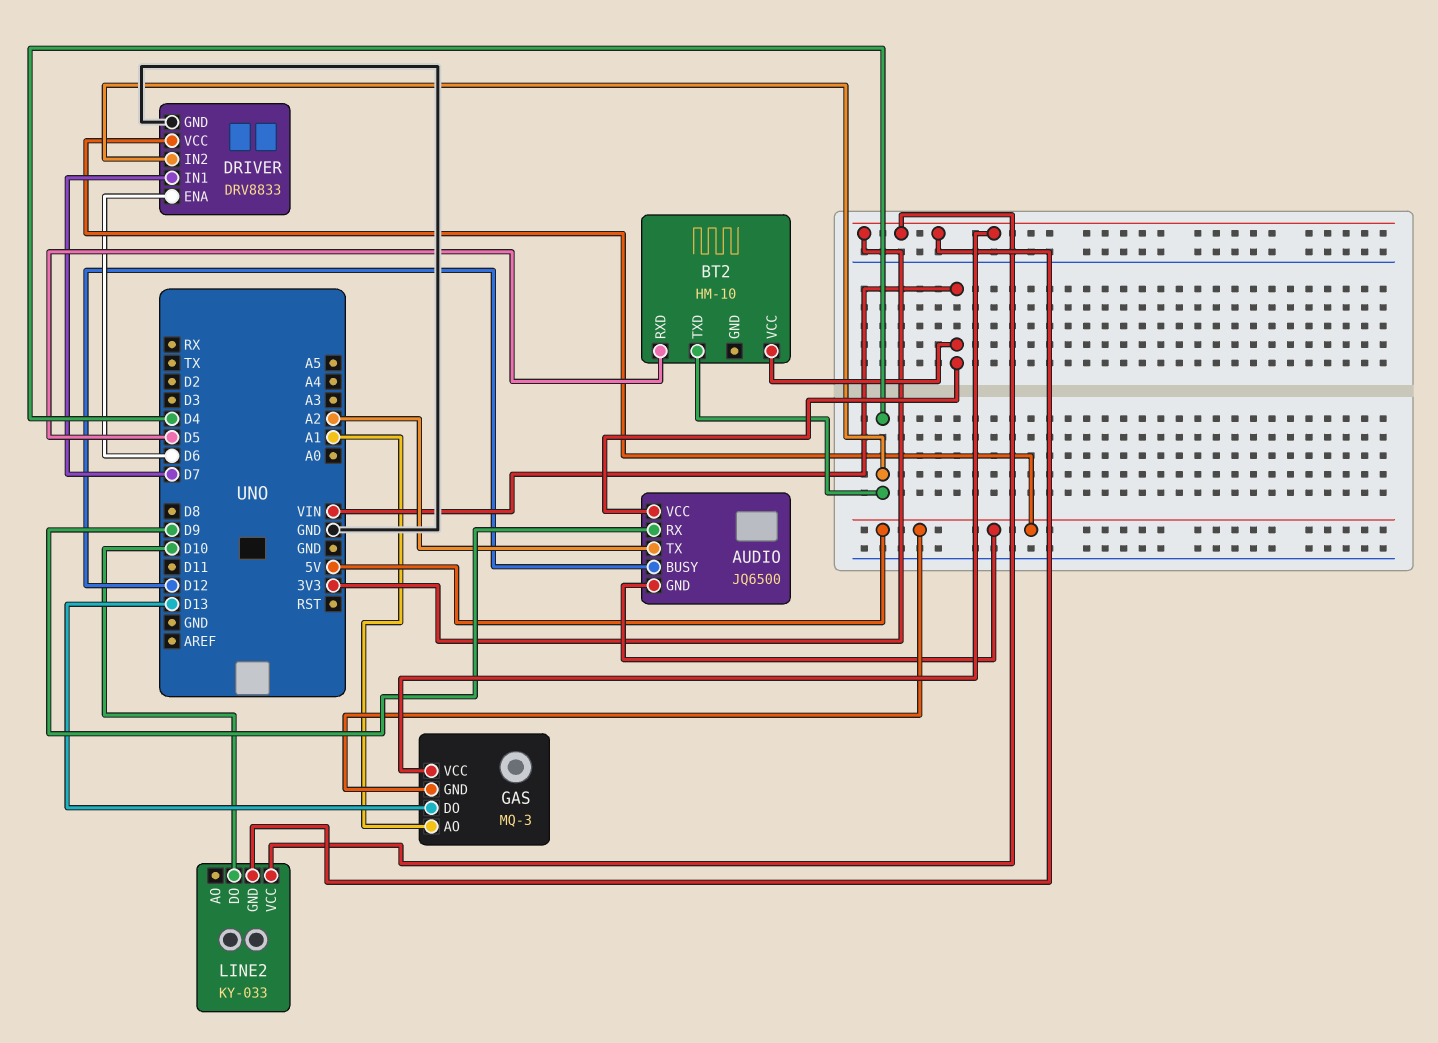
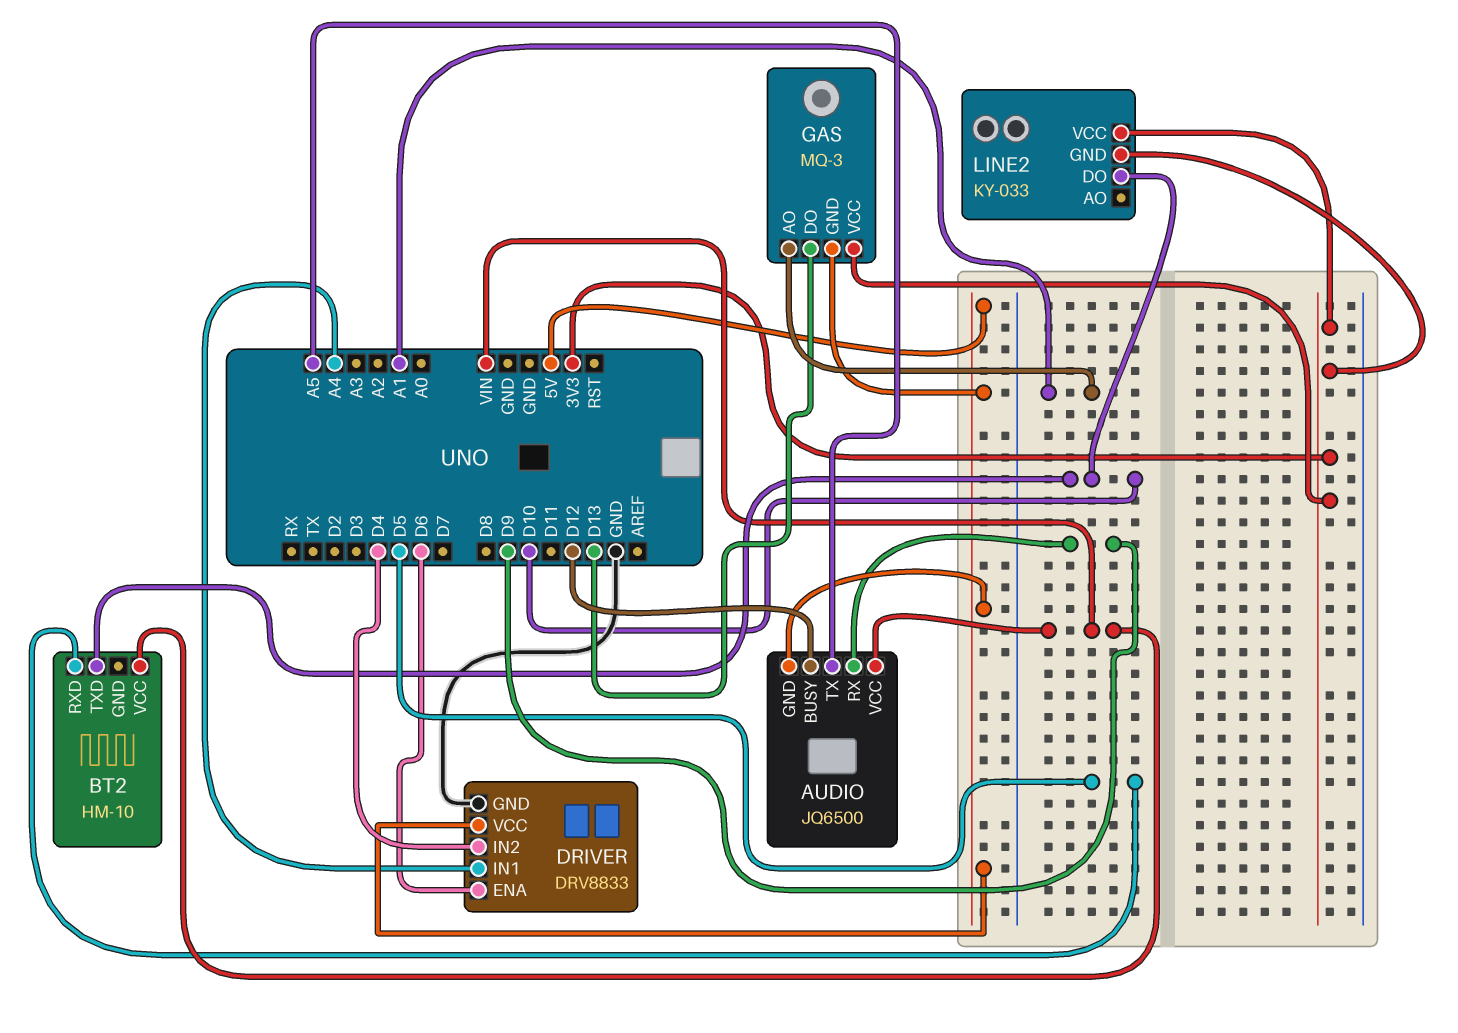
AUDIO pin TX: A2 -> A5
BT2 pin TXD: D4 -> D10
DRIVER pin IN1: D7 -> A4

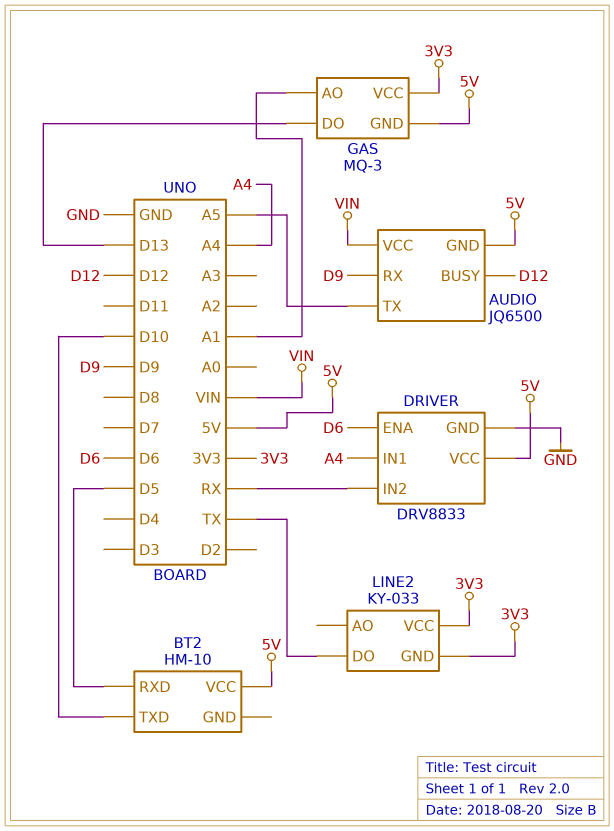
BT2 pin VCC: VIN -> 5V
DRIVER pin IN2: D4 -> RX
LINE2 pin DO: D10 -> TX

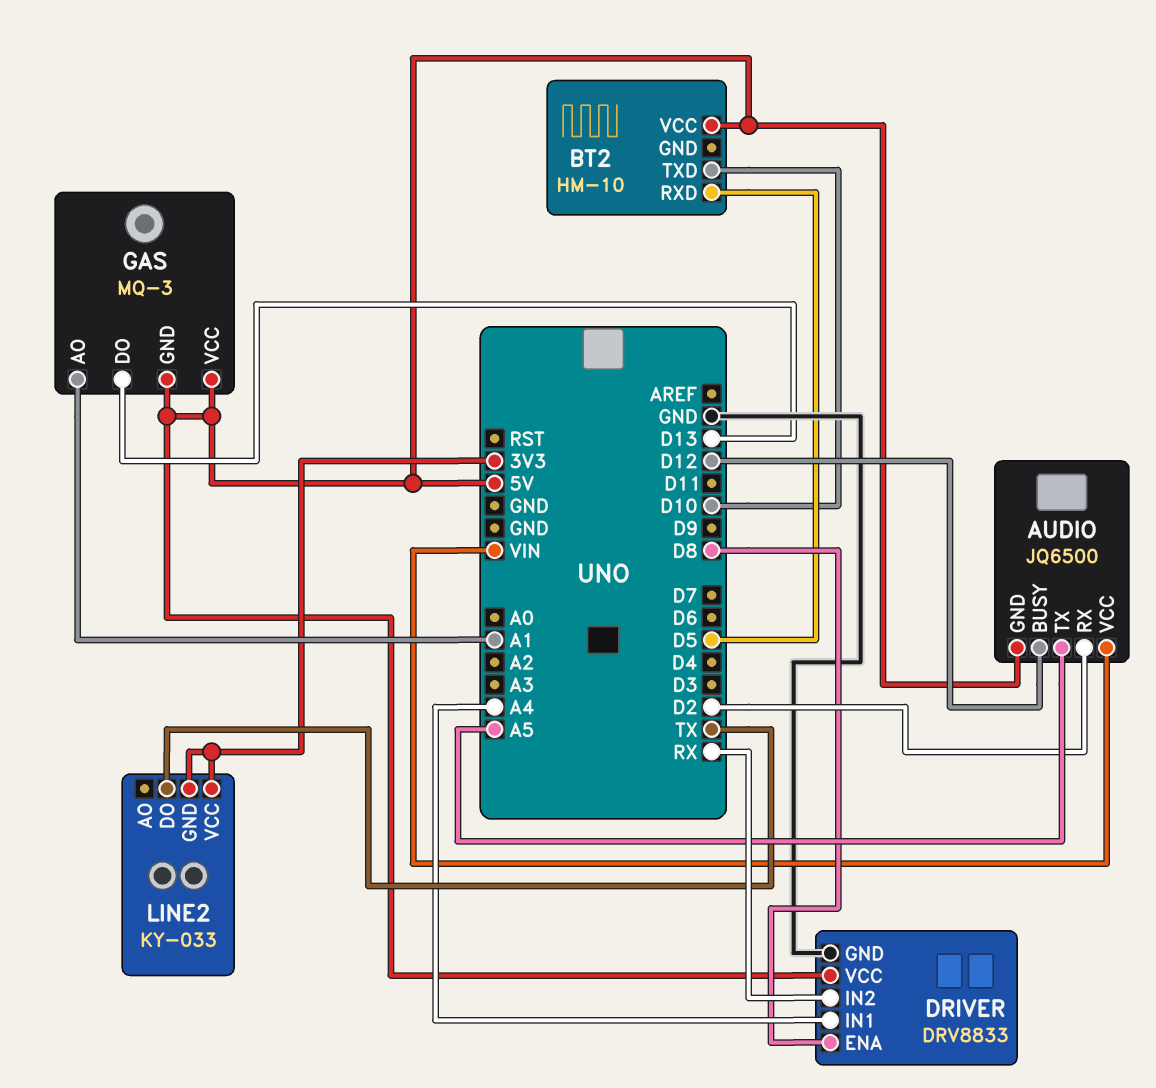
AUDIO pin RX: D9 -> D2
DRIVER pin ENA: D6 -> D8
GAS pin VCC: 3V3 -> 5V

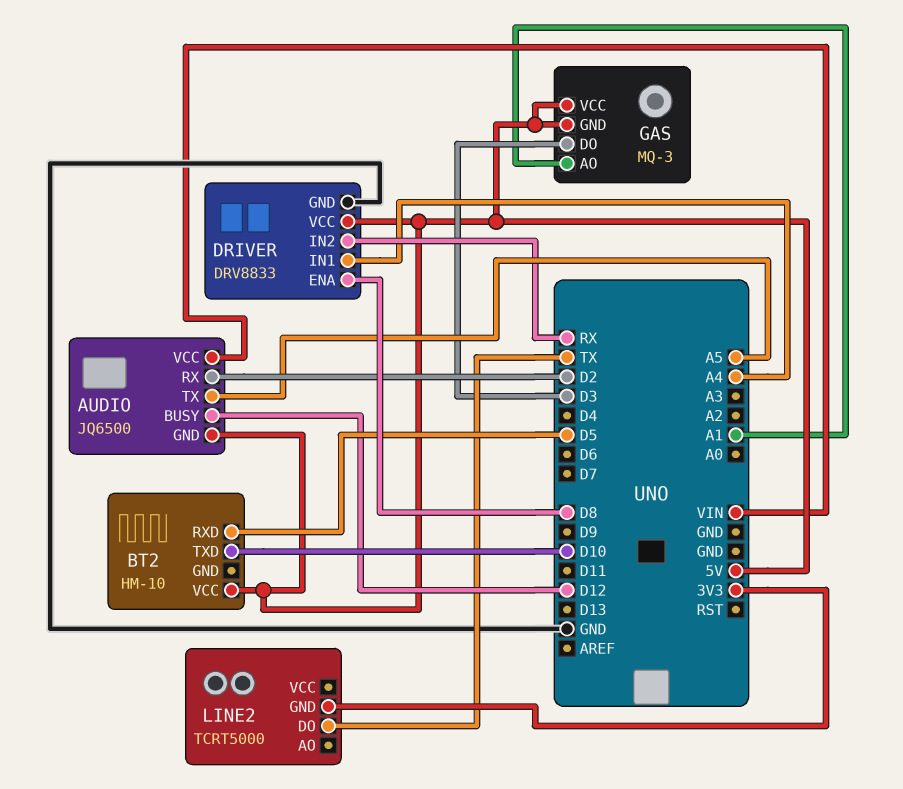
GAS pin DO: D13 -> D3
LINE2: KY-033 -> TCRT5000
LINE2 pin VCC: 3V3 -> none

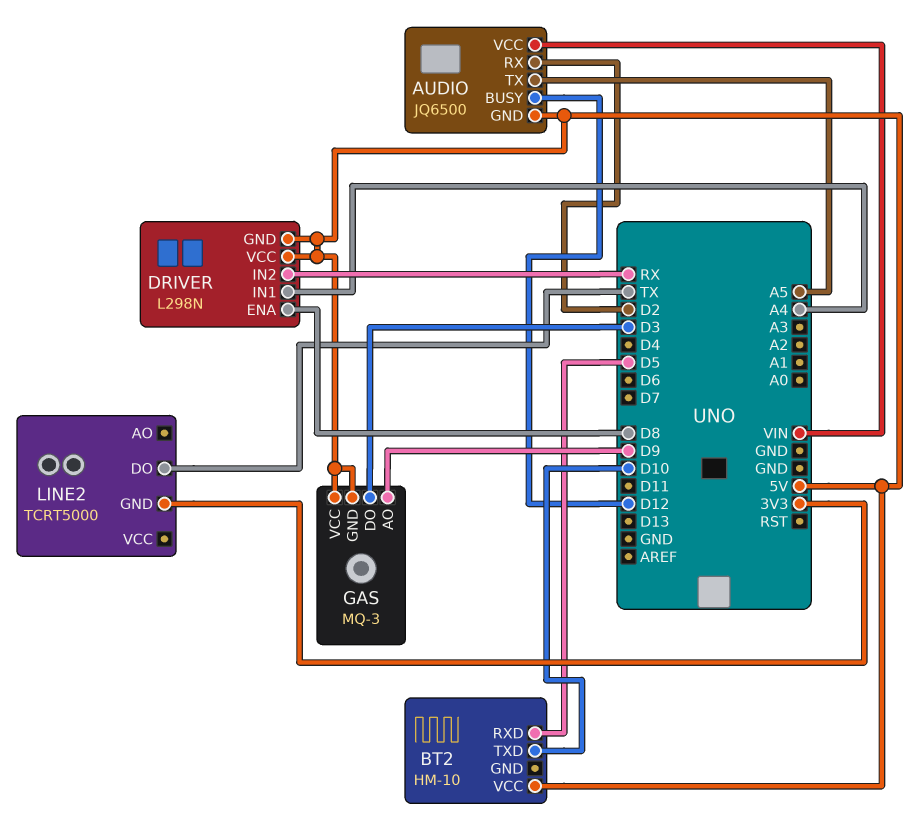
DRIVER: DRV8833 -> L298N
DRIVER pin GND: GND -> 5V
GAS pin AO: A1 -> D9

